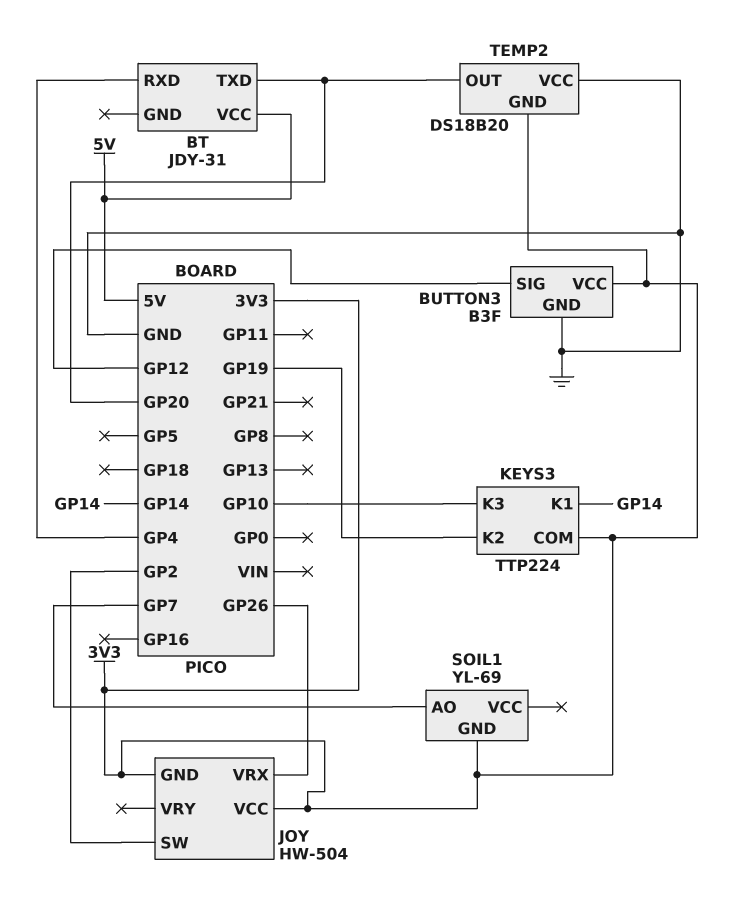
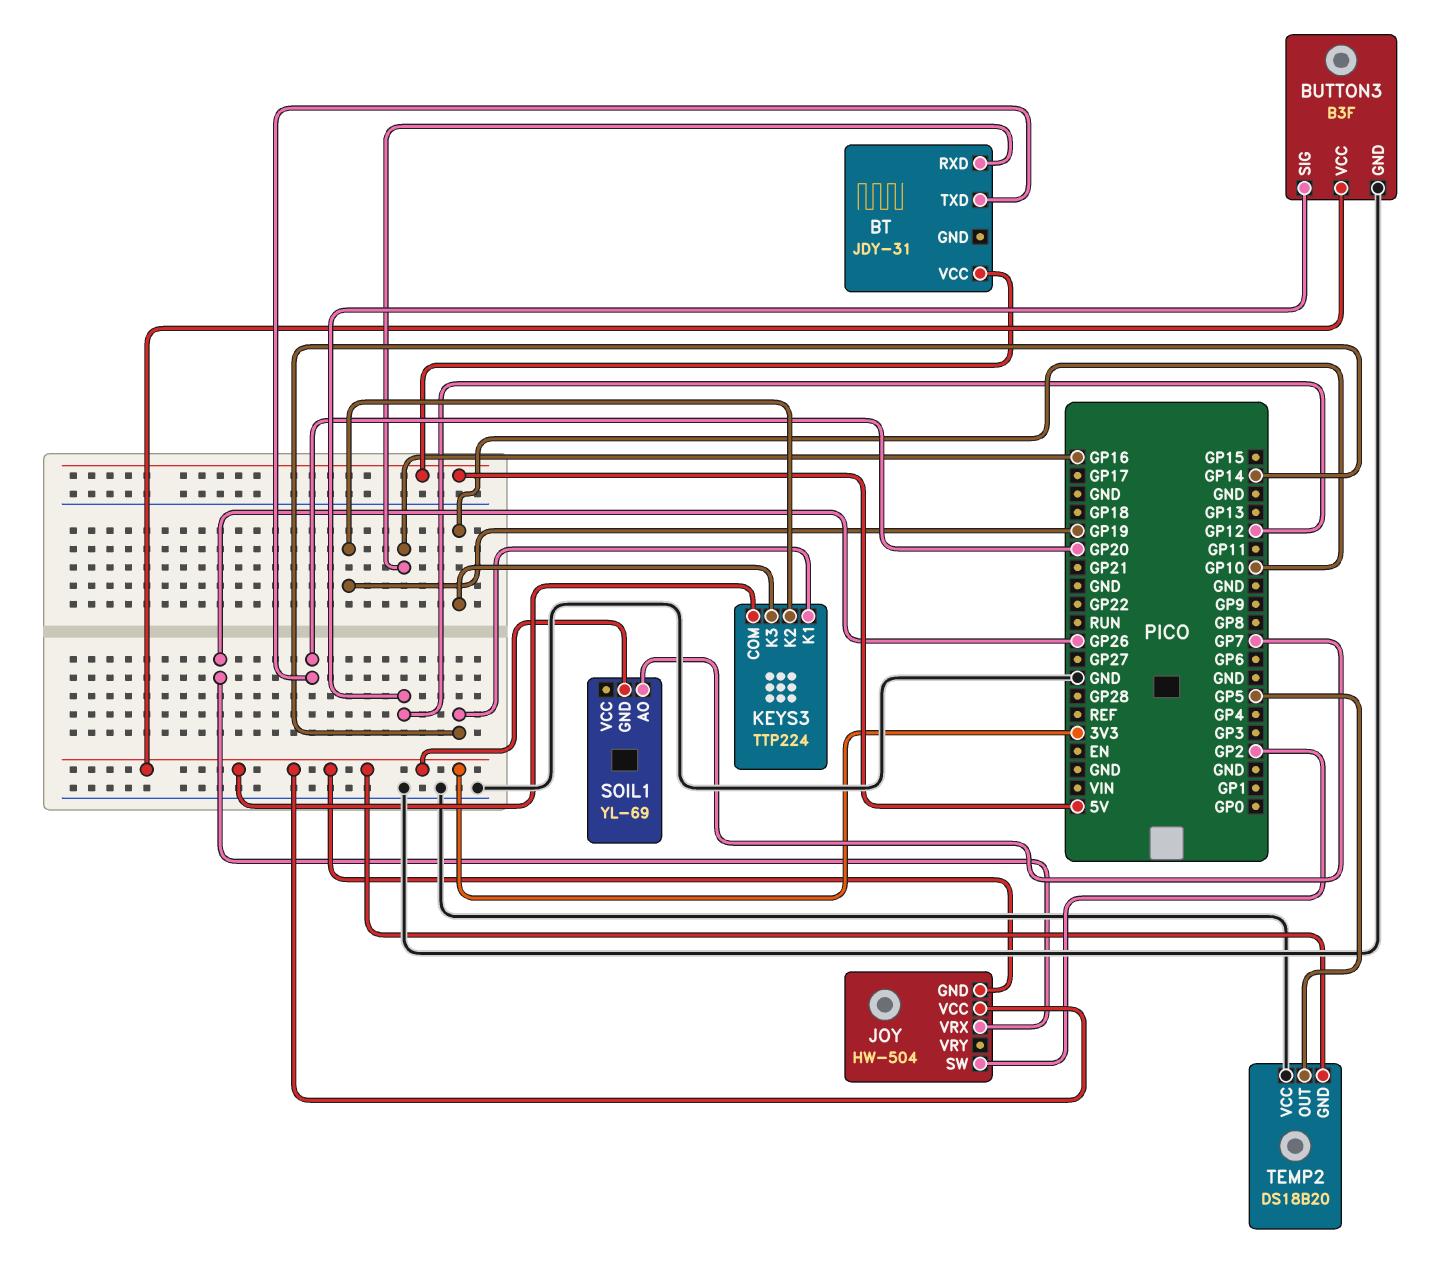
BT pin RXD: GP4 -> GP16
TEMP2 pin OUT: GP20 -> GP5

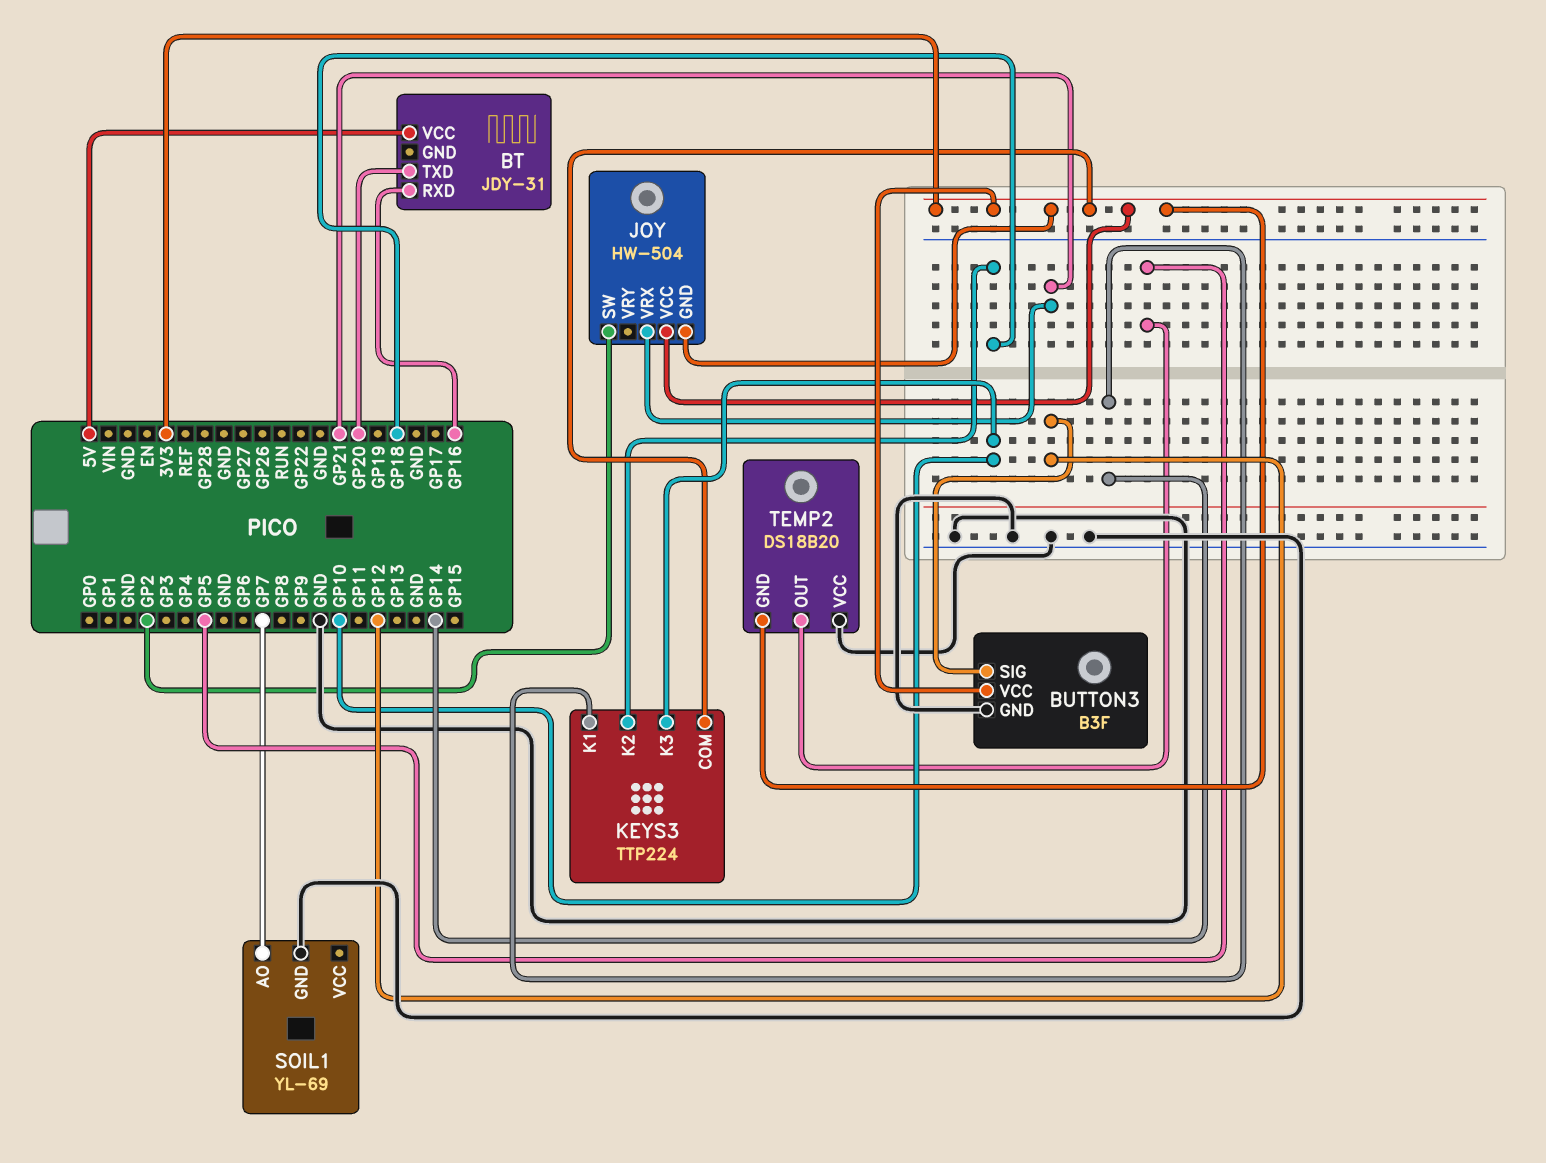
JOY pin VRX: GP26 -> GP21
KEYS3 pin K2: GP19 -> GP18
SOIL1 pin GND: 3V3 -> GND

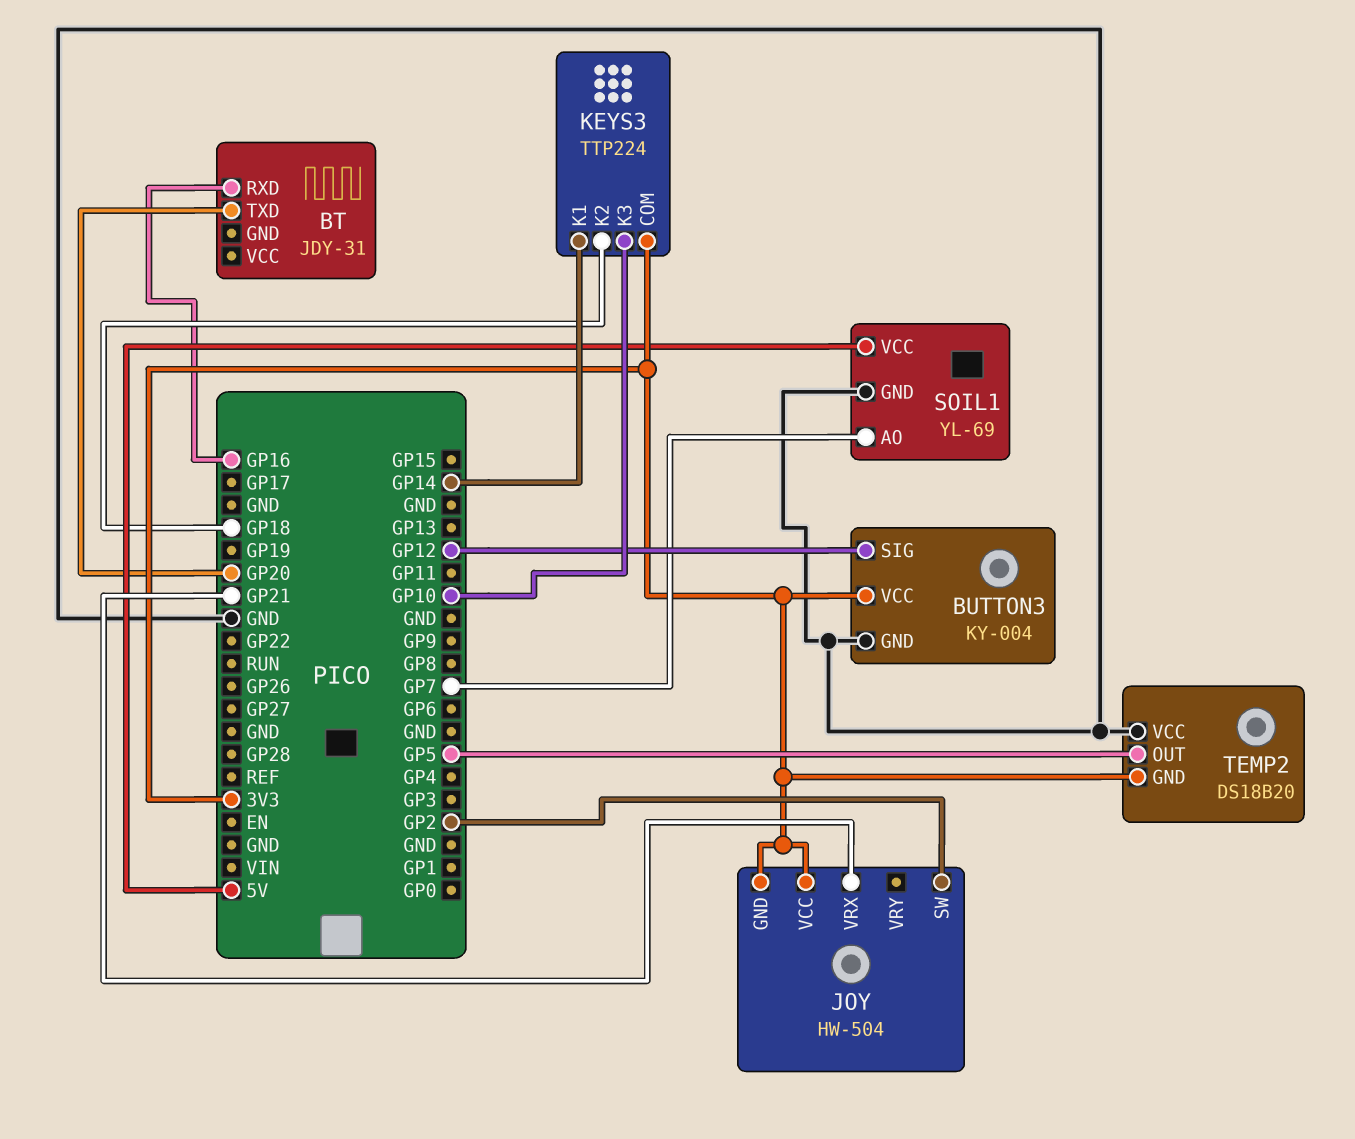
BT pin VCC: 5V -> none
BUTTON3: B3F -> KY-004
SOIL1 pin VCC: none -> 5V

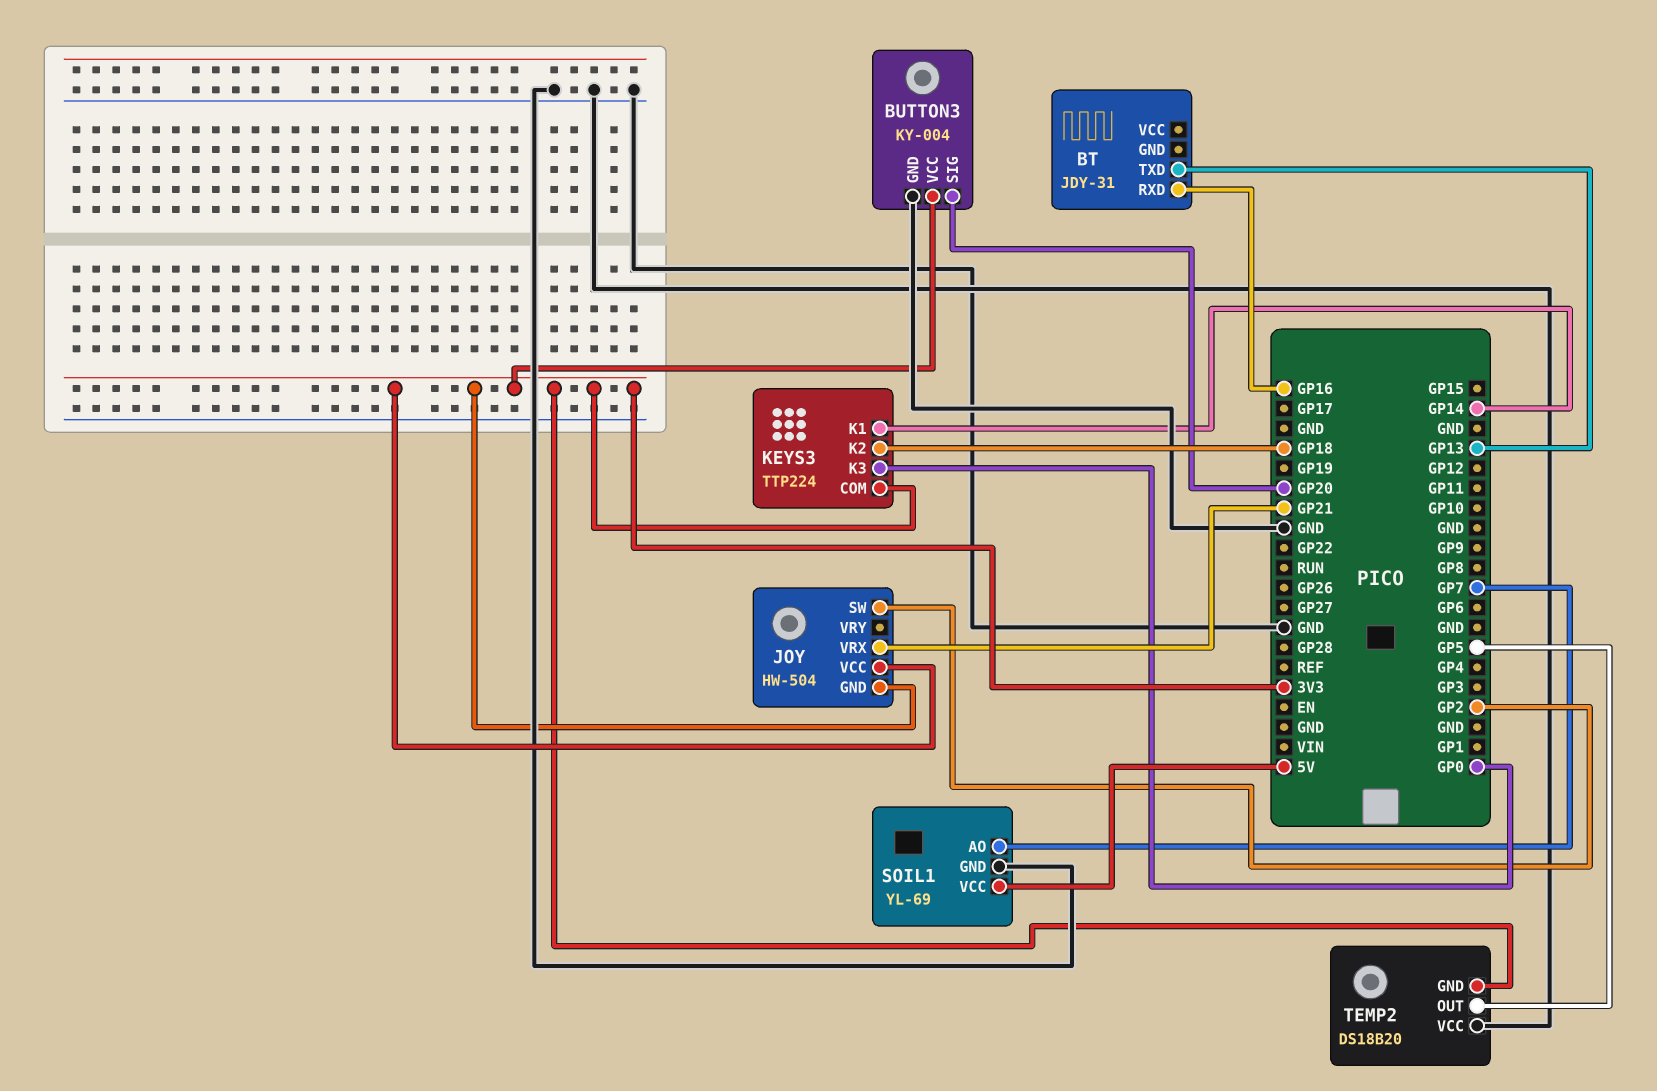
BT pin TXD: GP20 -> GP13
BUTTON3 pin SIG: GP12 -> GP20
KEYS3 pin K3: GP10 -> GP0

